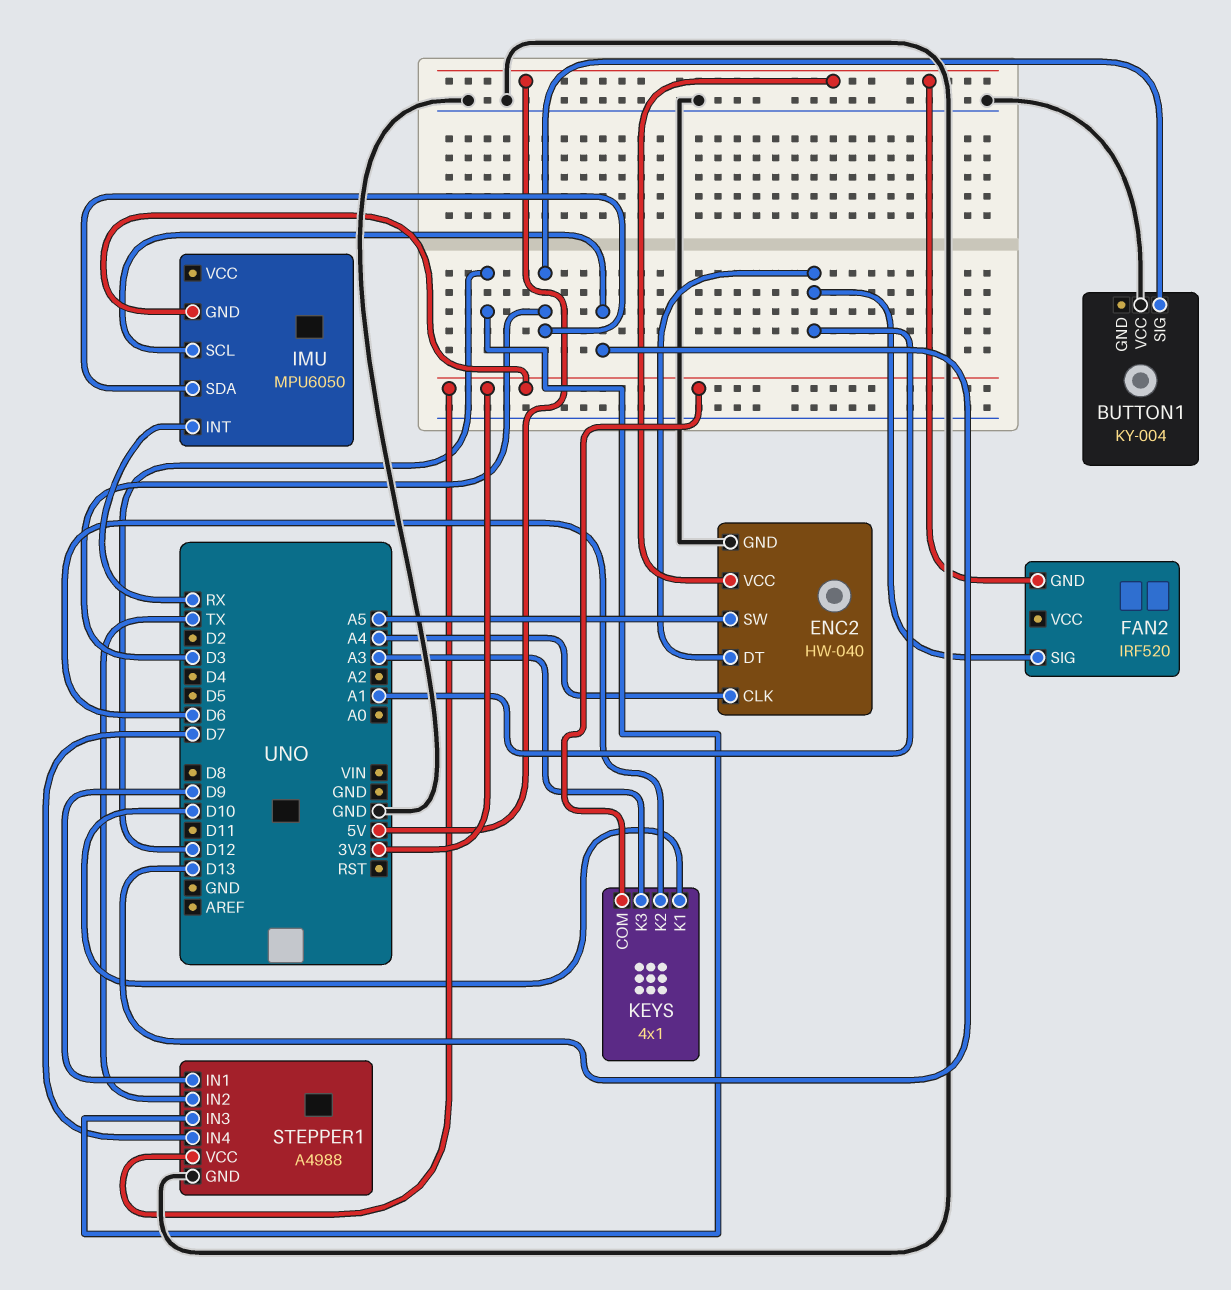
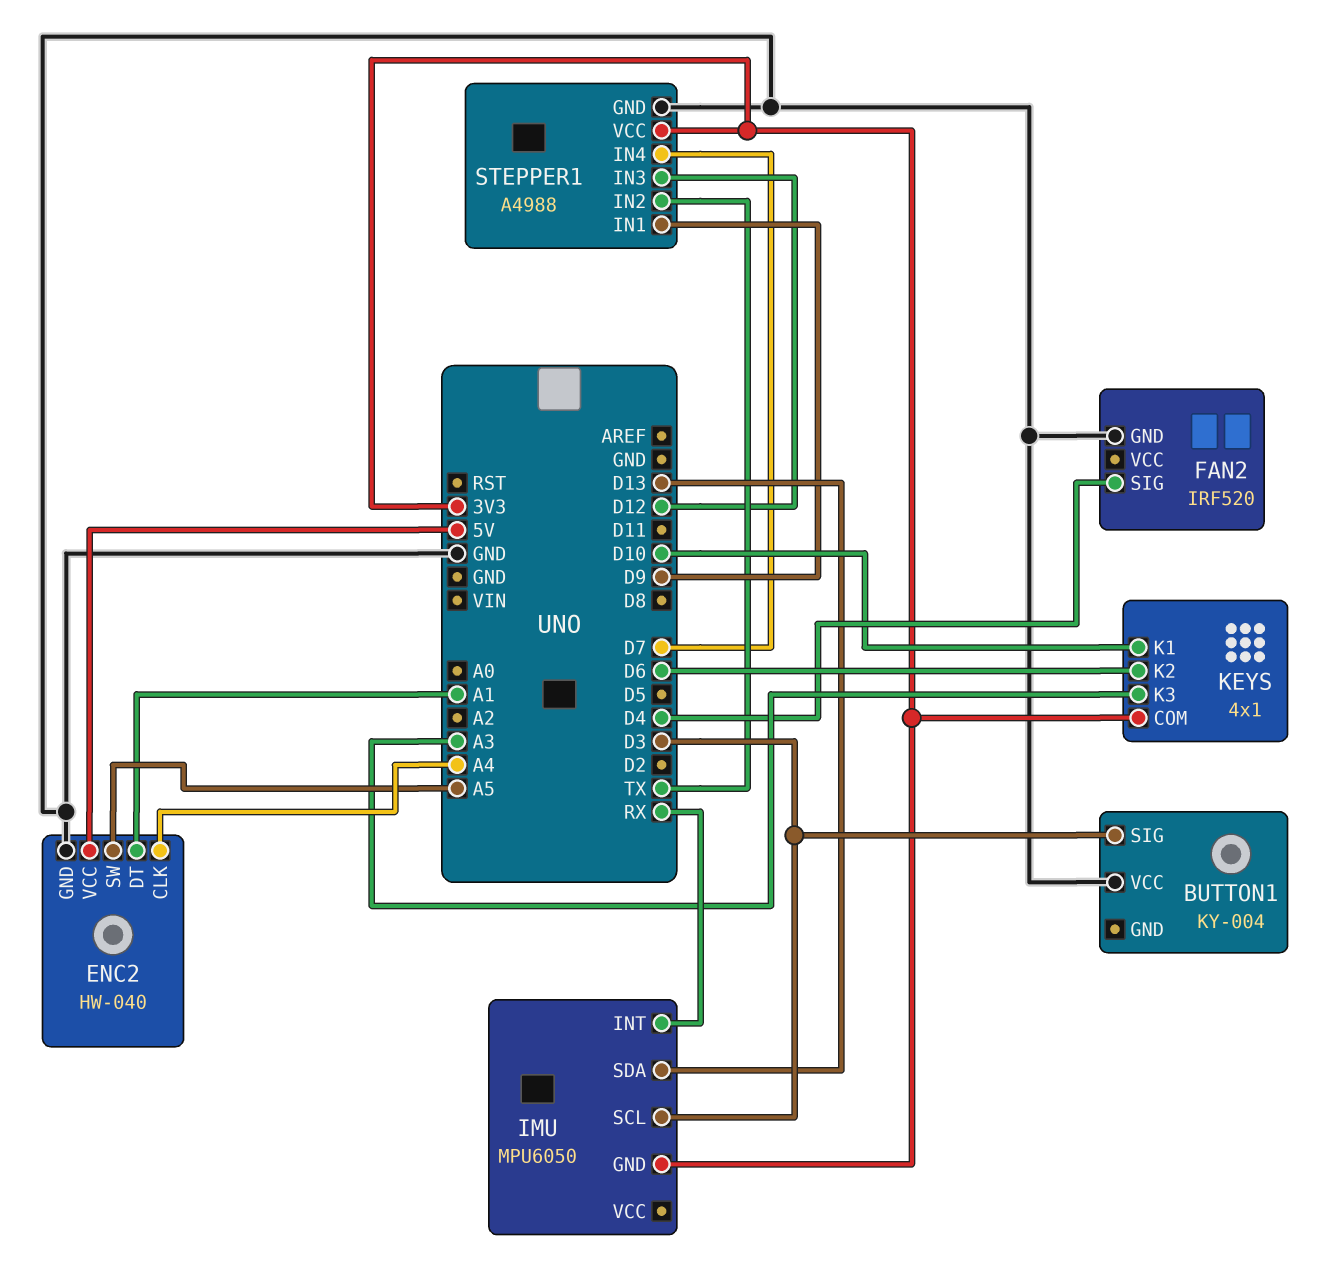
FAN2 pin GND: 5V -> GND
FAN2 pin SIG: A1 -> D4
IMU pin SCL: D13 -> D3
IMU pin SDA: D3 -> D13

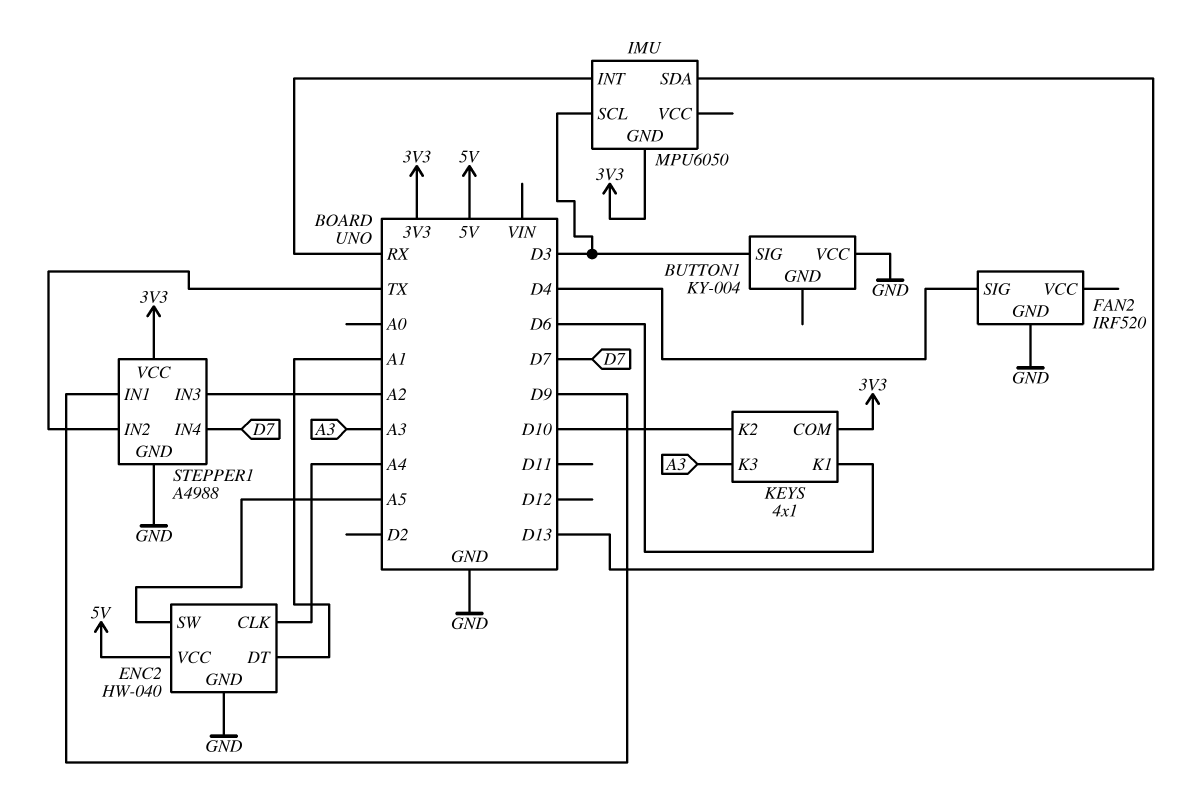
KEYS pin K1: D10 -> D6
KEYS pin K2: D6 -> D10
STEPPER1 pin IN3: D12 -> A2

